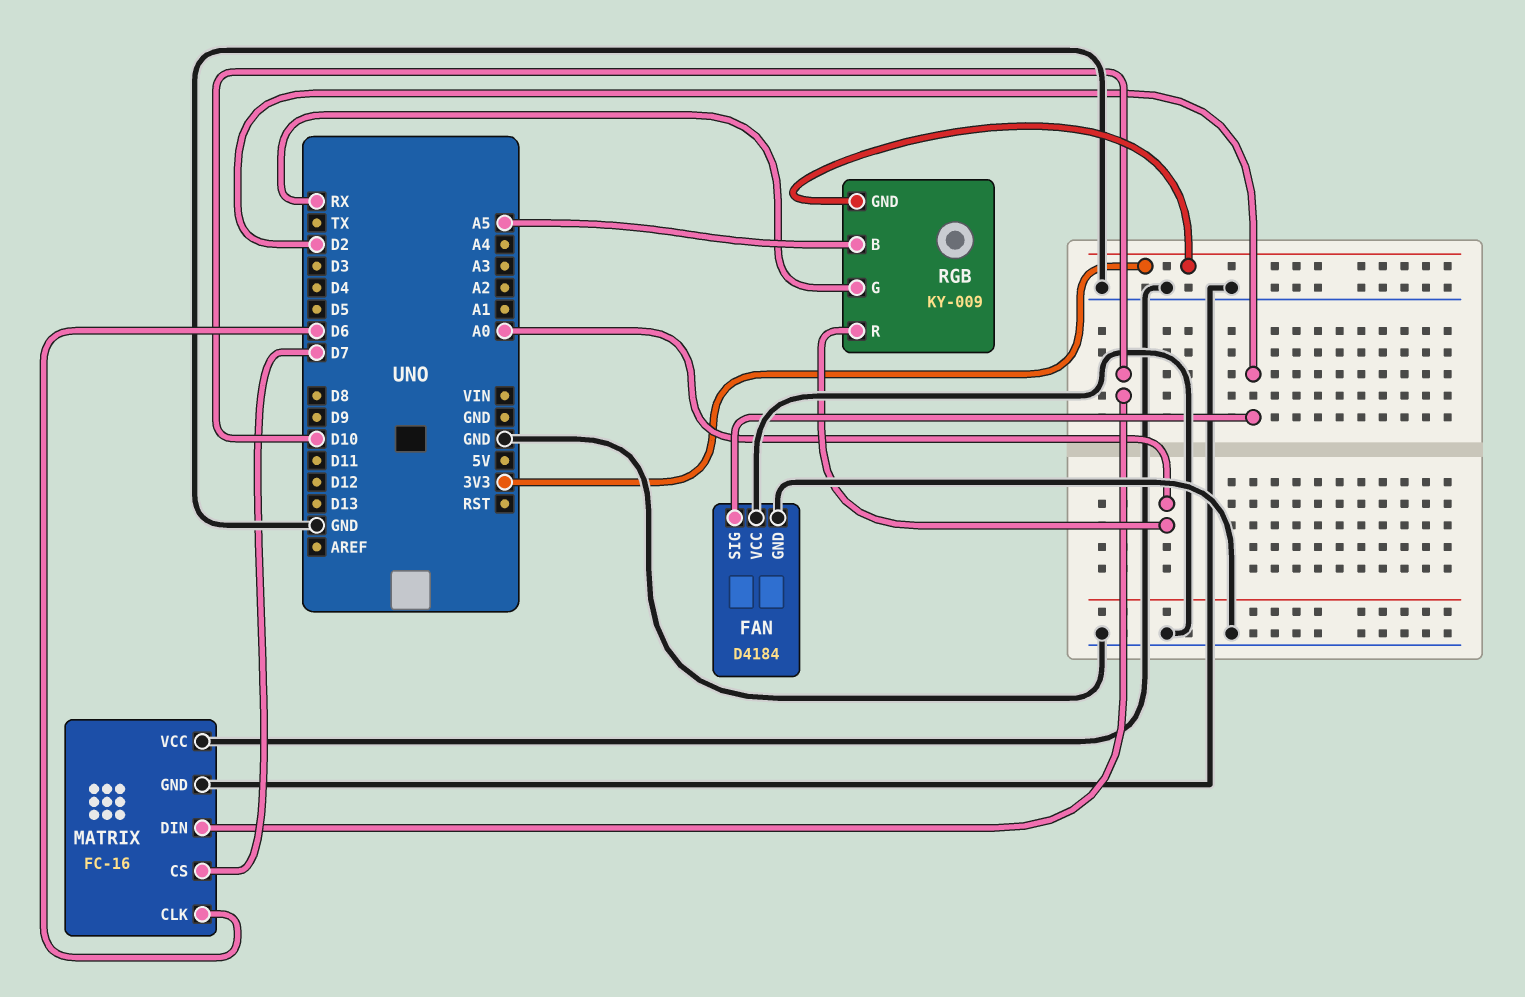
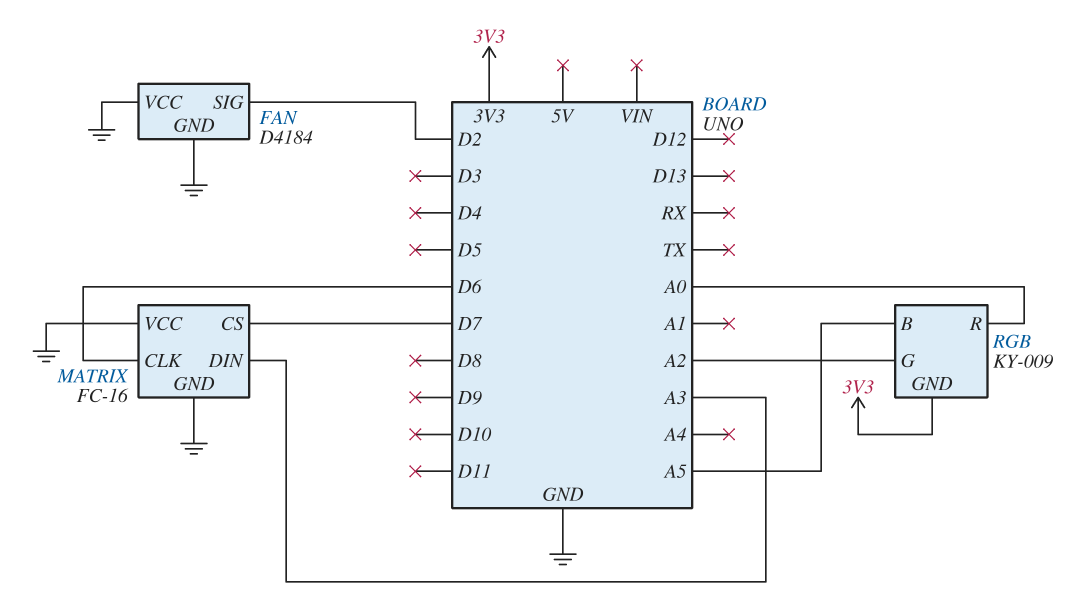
MATRIX pin DIN: D10 -> A3
RGB pin G: RX -> A2

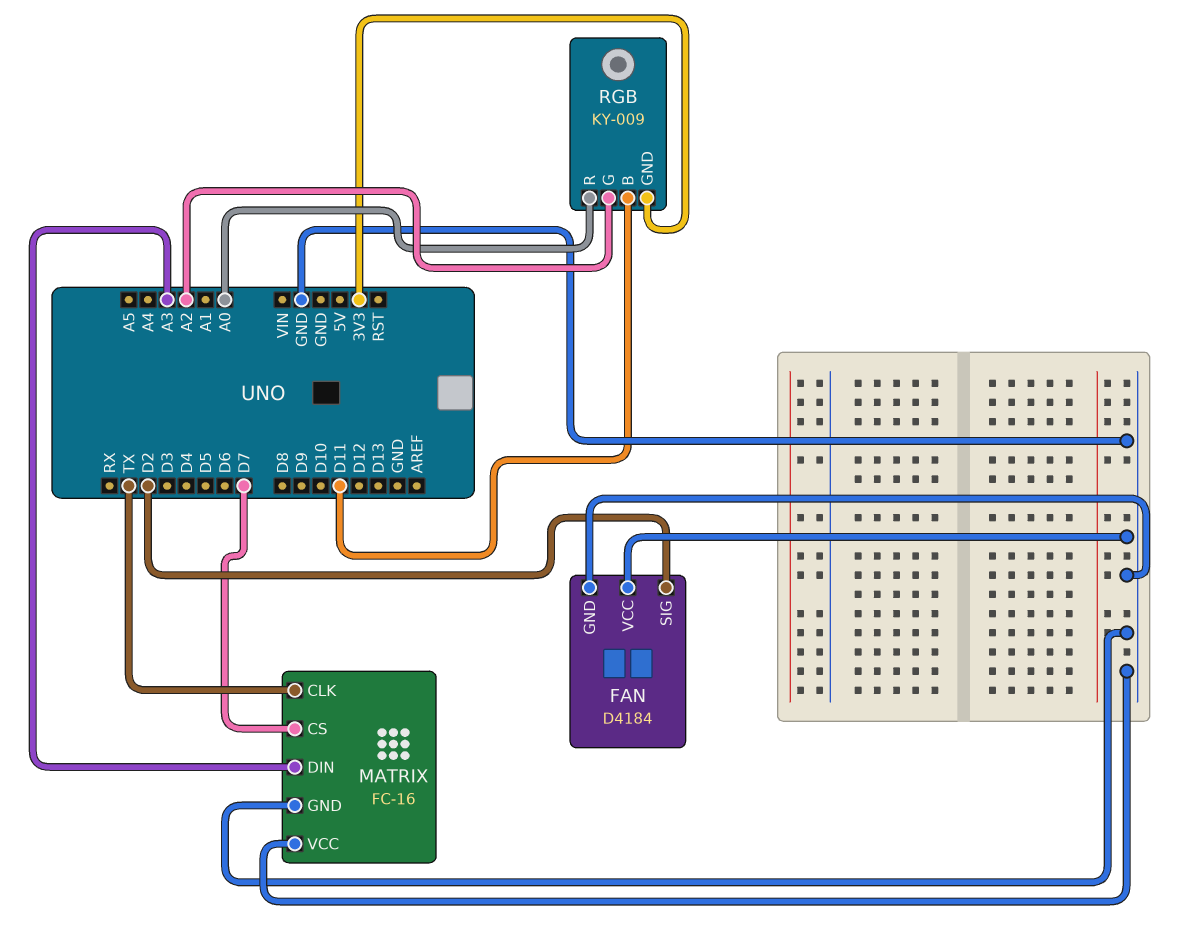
MATRIX pin CLK: D6 -> TX
RGB pin B: A5 -> D11

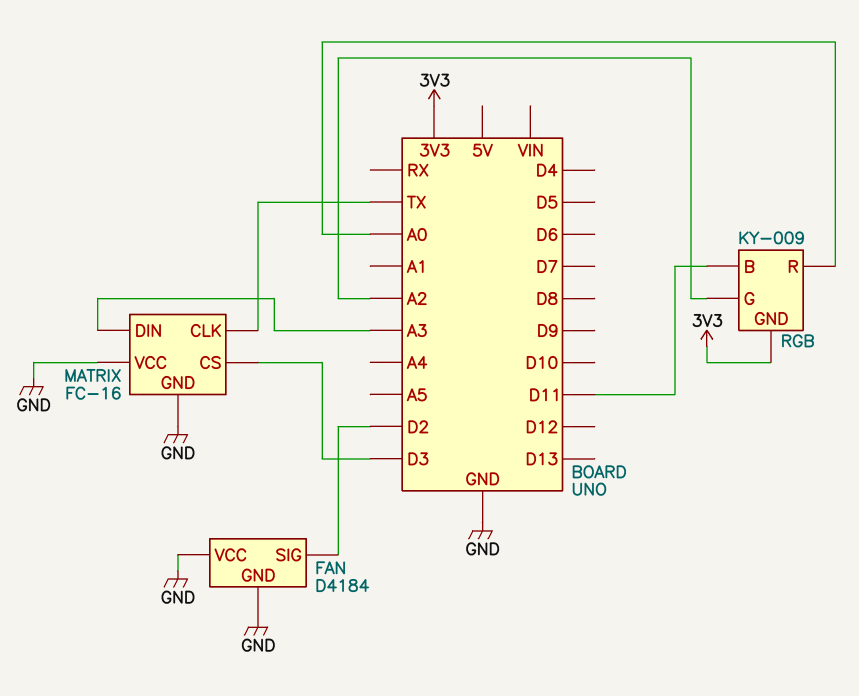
MATRIX pin CS: D7 -> D3

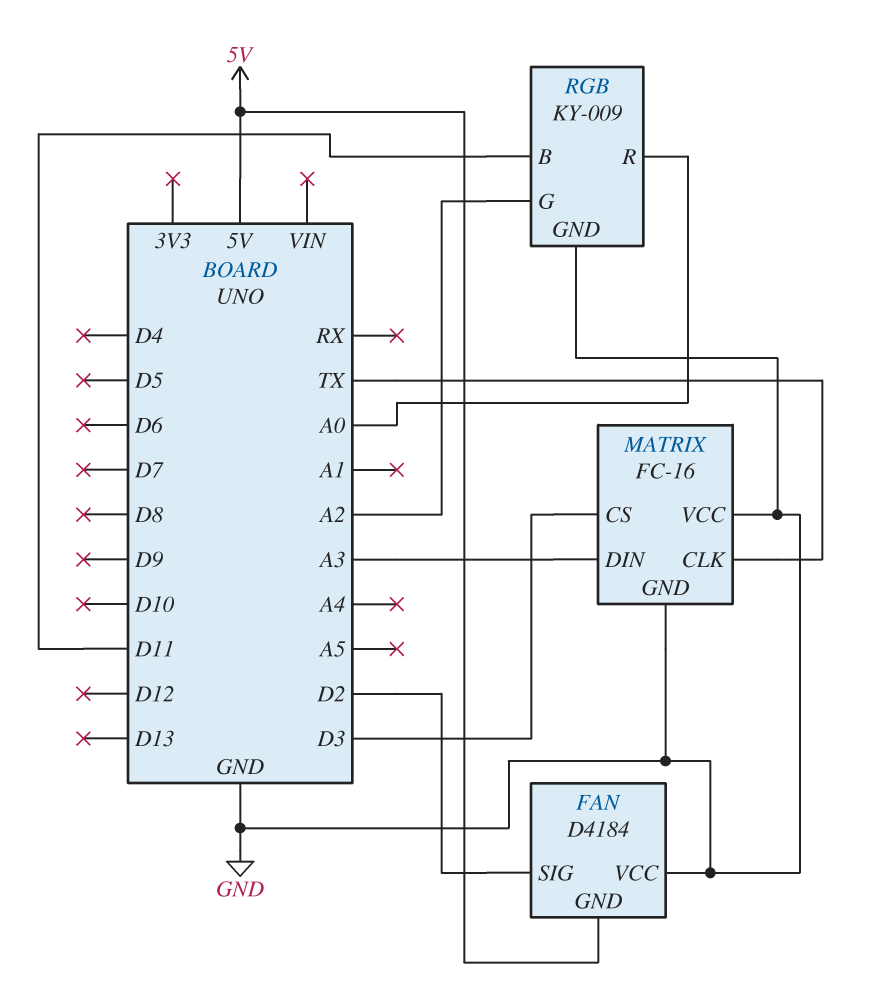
FAN pin GND: GND -> 5V
RGB pin GND: 3V3 -> GND

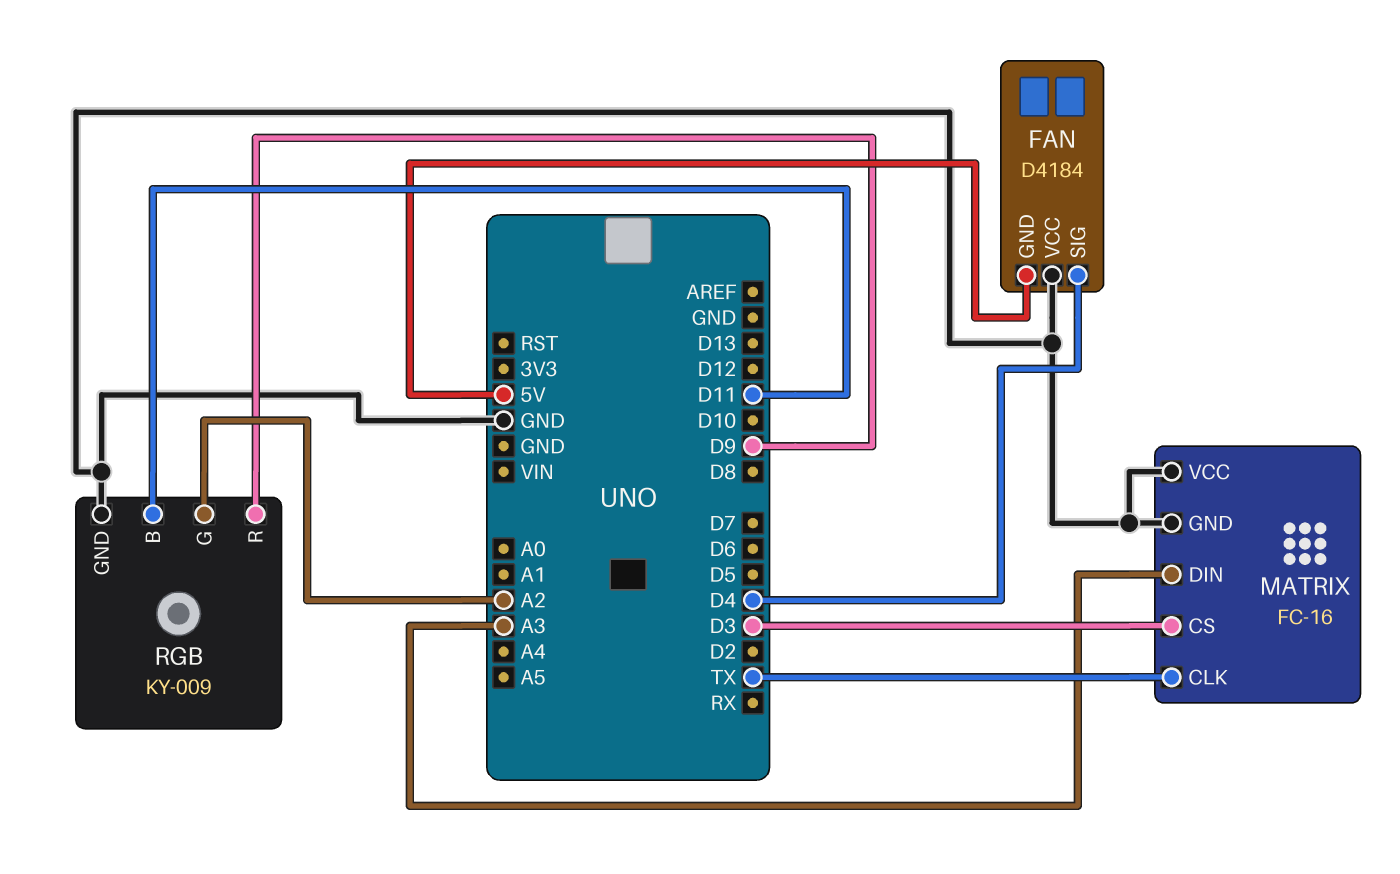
FAN pin SIG: D2 -> D4
RGB pin R: A0 -> D9

